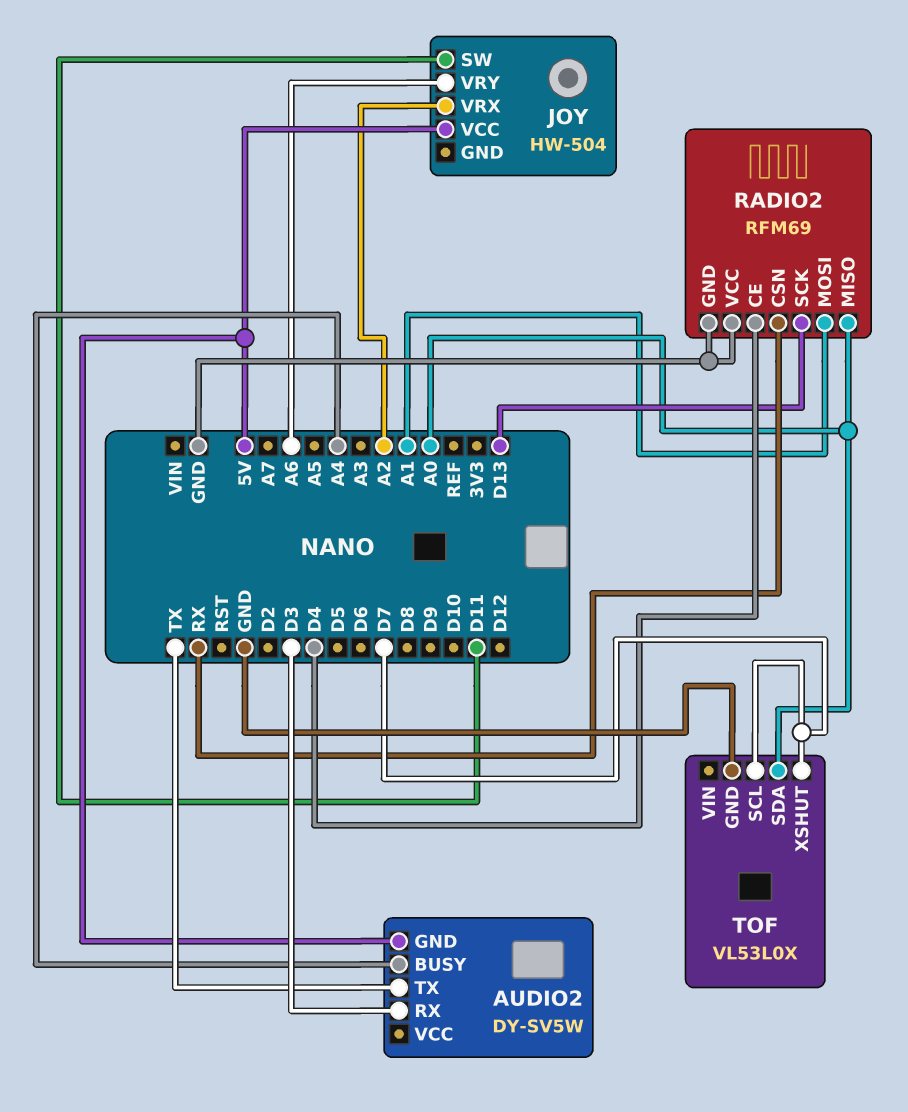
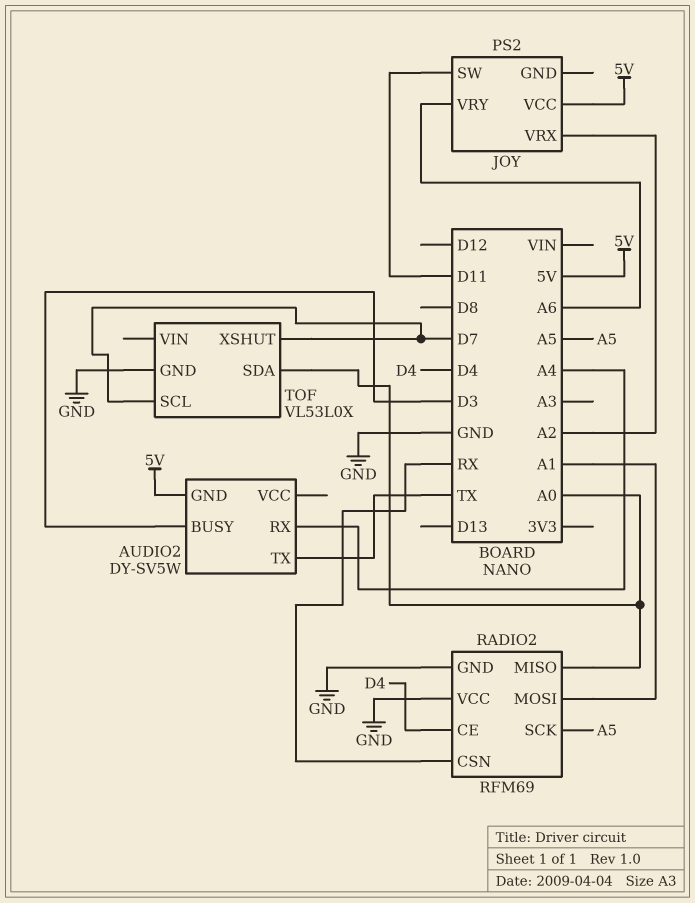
AUDIO2 pin BUSY: A4 -> D3
AUDIO2 pin RX: D3 -> A4
JOY: HW-504 -> PS2
RADIO2 pin SCK: D13 -> A5

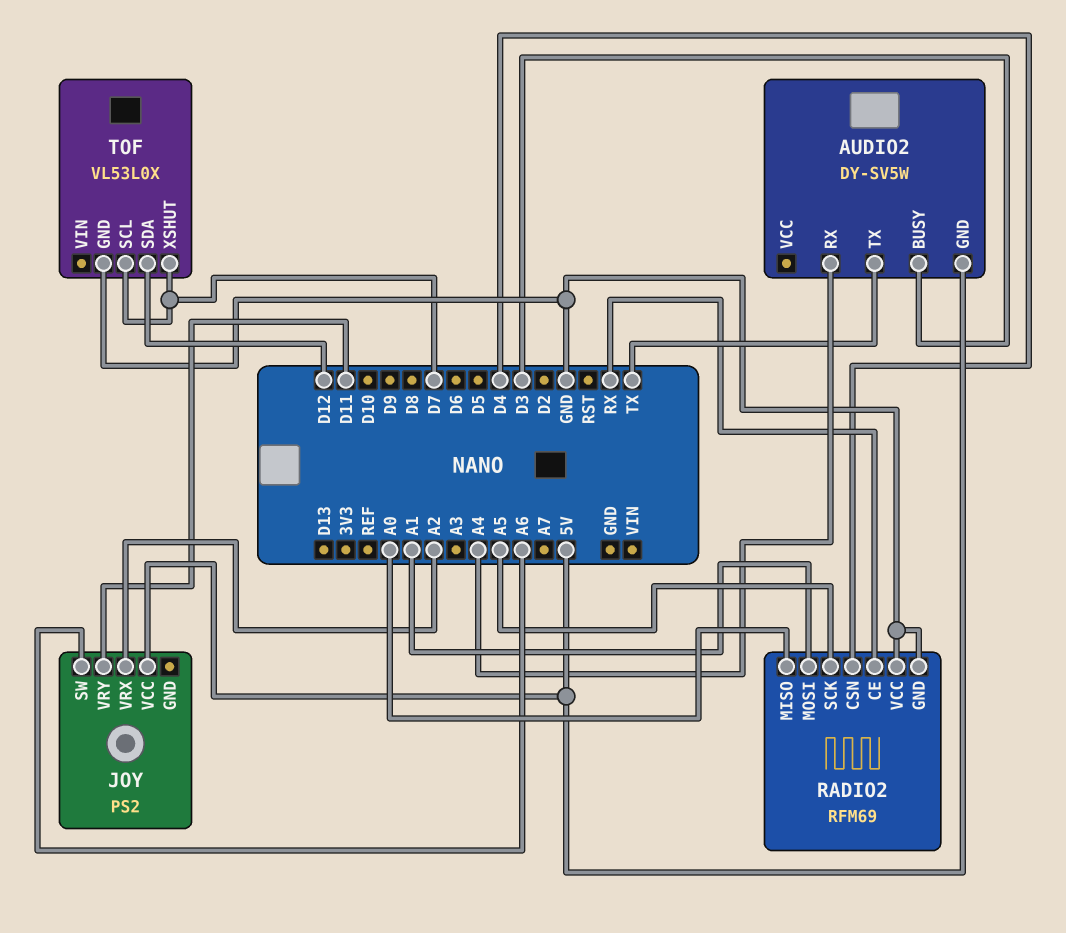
JOY pin SW: D11 -> A6
JOY pin VRY: A6 -> D11
RADIO2 pin CE: D4 -> RX
RADIO2 pin CSN: RX -> D4
TOF pin SDA: A0 -> D12

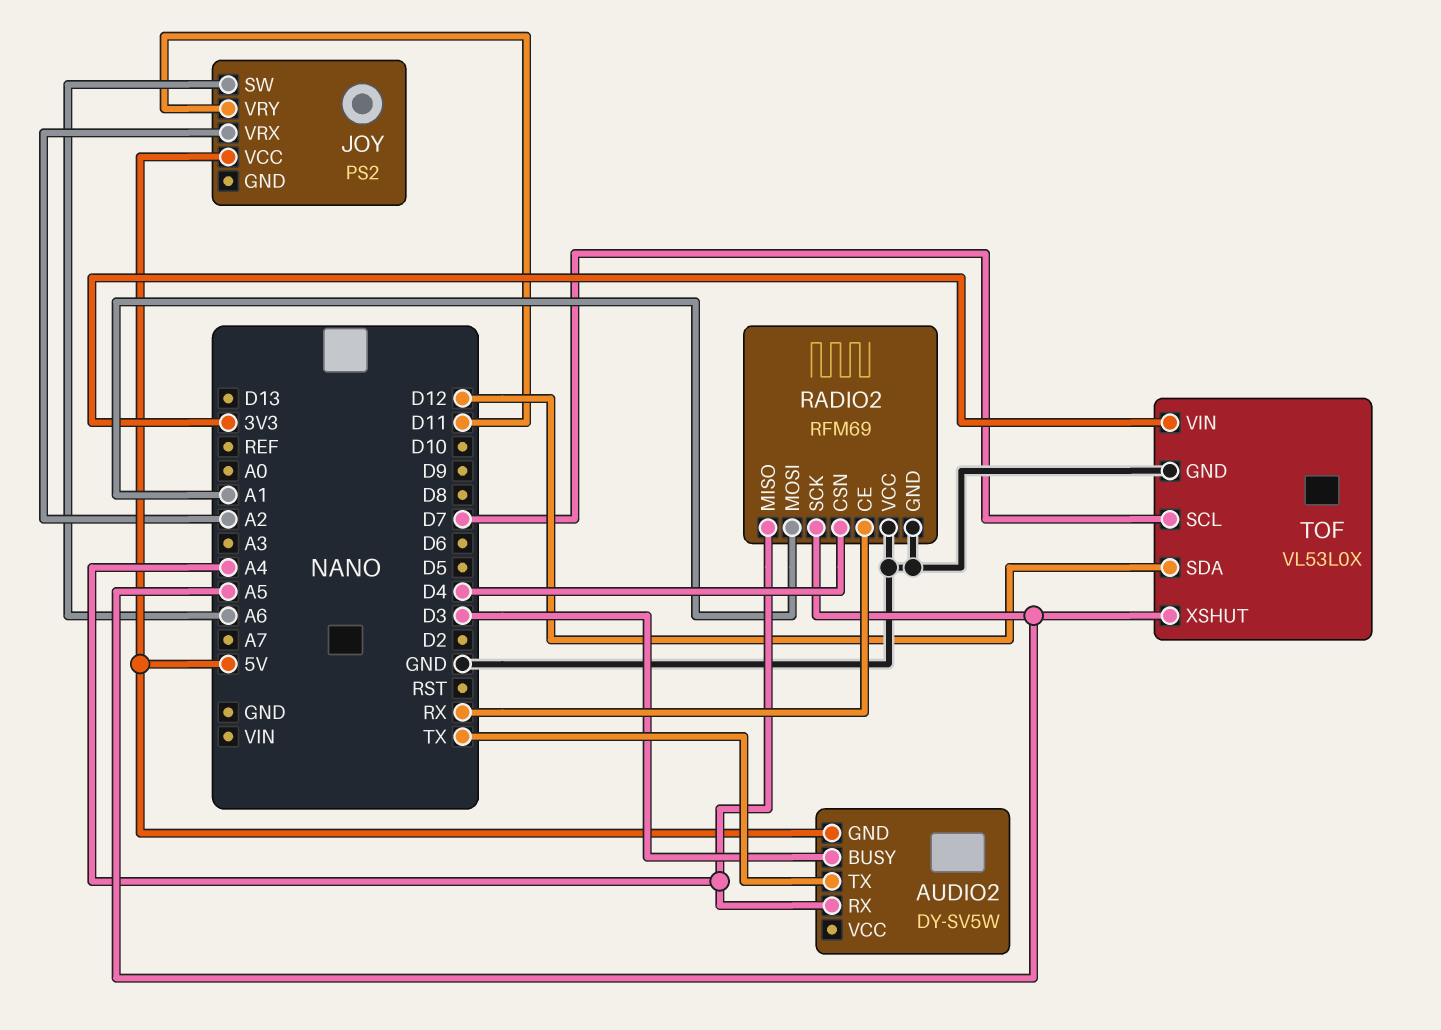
RADIO2 pin MISO: A0 -> A4
TOF pin VIN: none -> 3V3
TOF pin XSHUT: D7 -> A5

